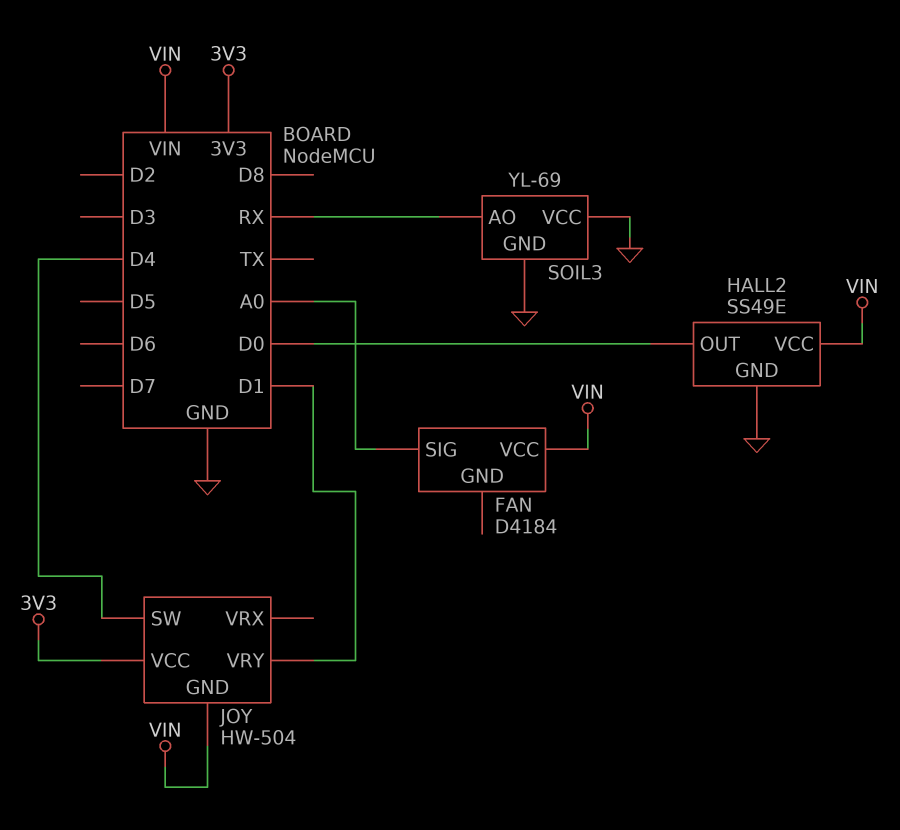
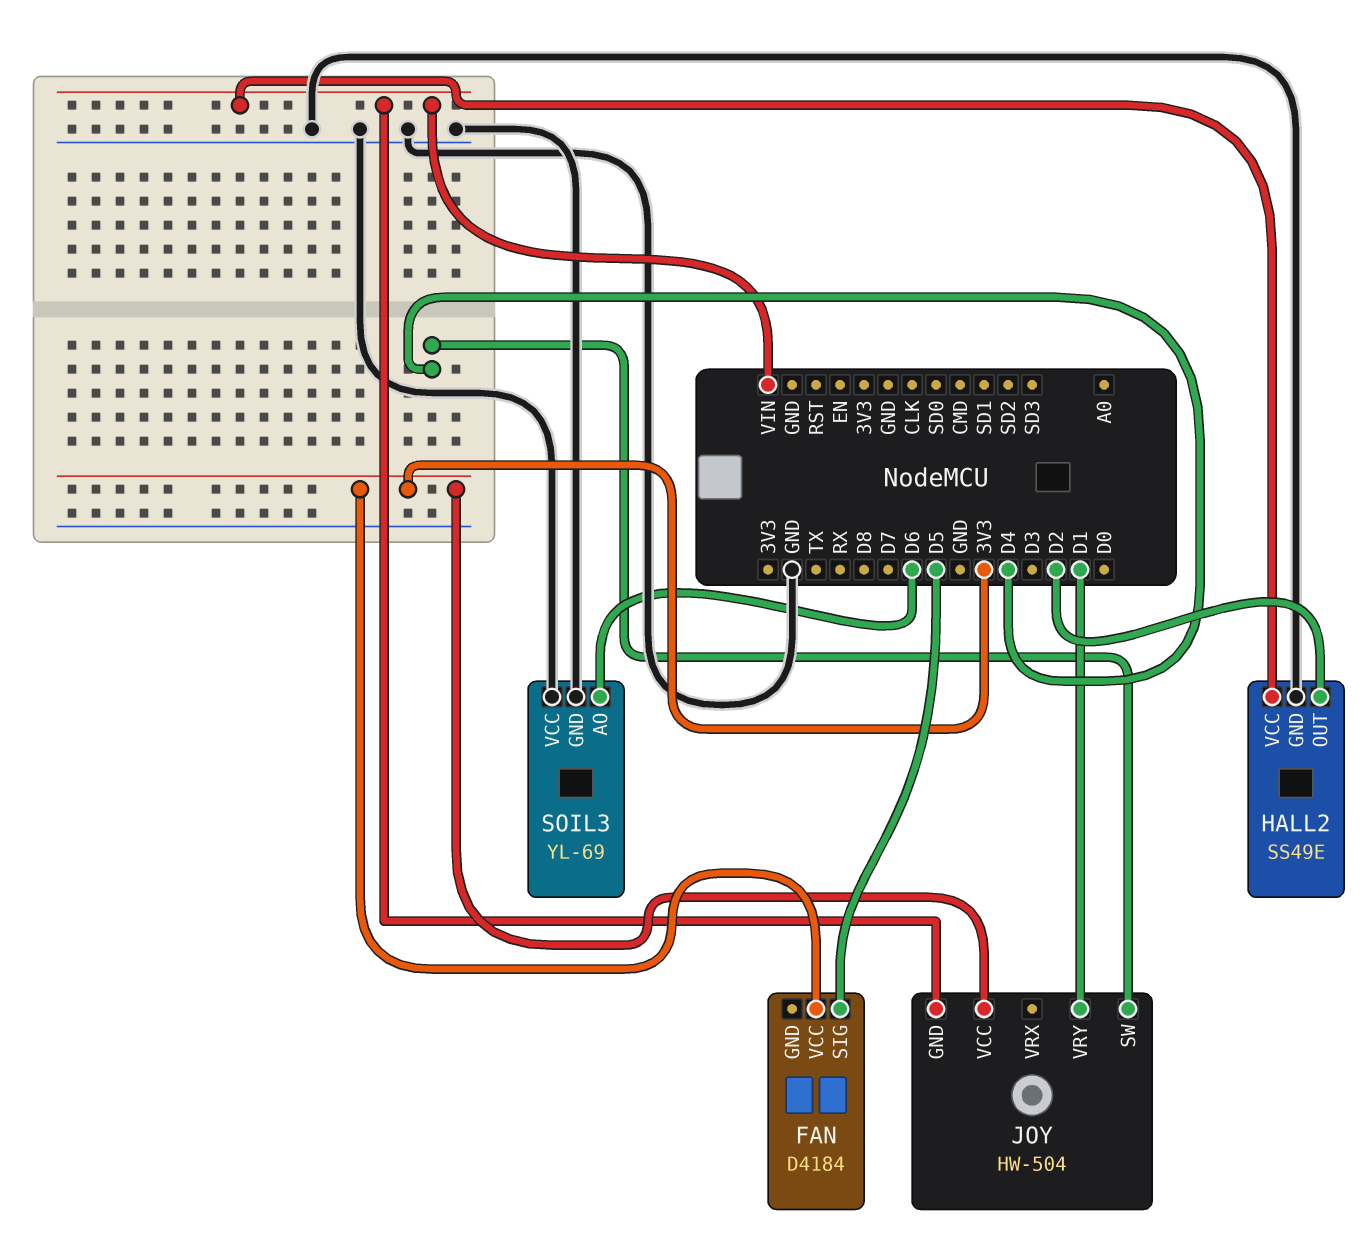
FAN pin SIG: A0 -> D5
FAN pin VCC: VIN -> 3V3
HALL2 pin OUT: D0 -> D2
SOIL3 pin AO: RX -> D6

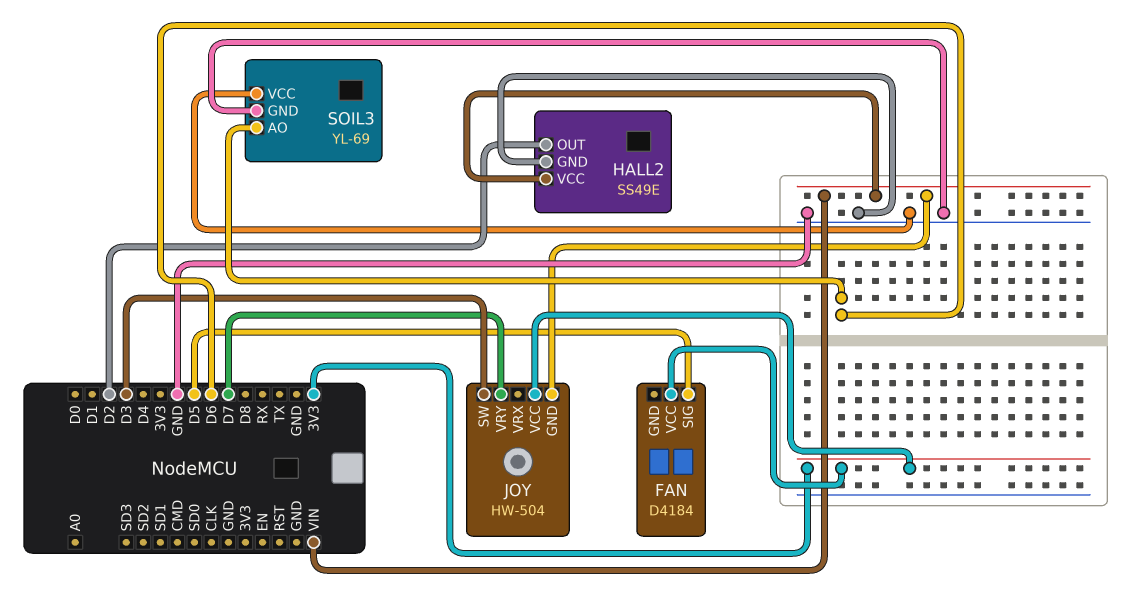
JOY pin SW: D4 -> D3
JOY pin VRY: D1 -> D7

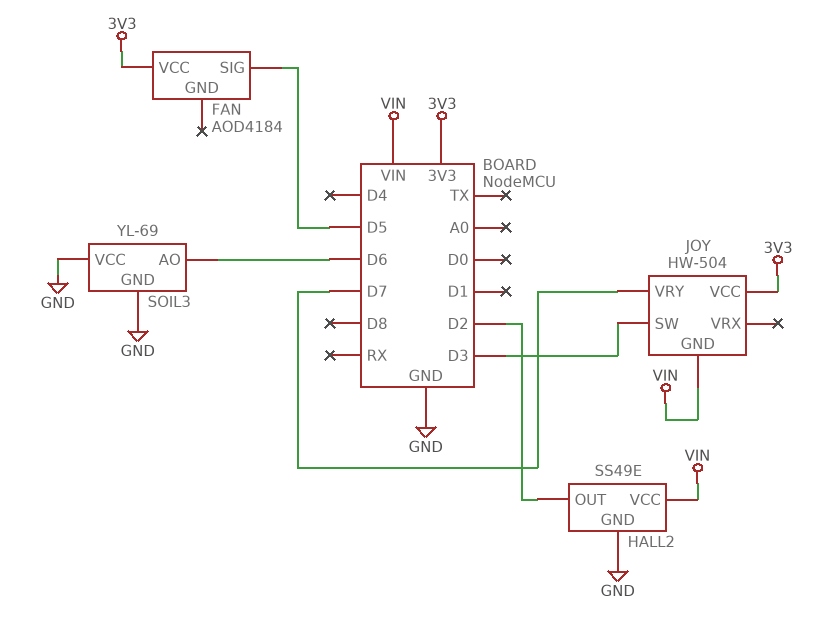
FAN: D4184 -> AOD4184

